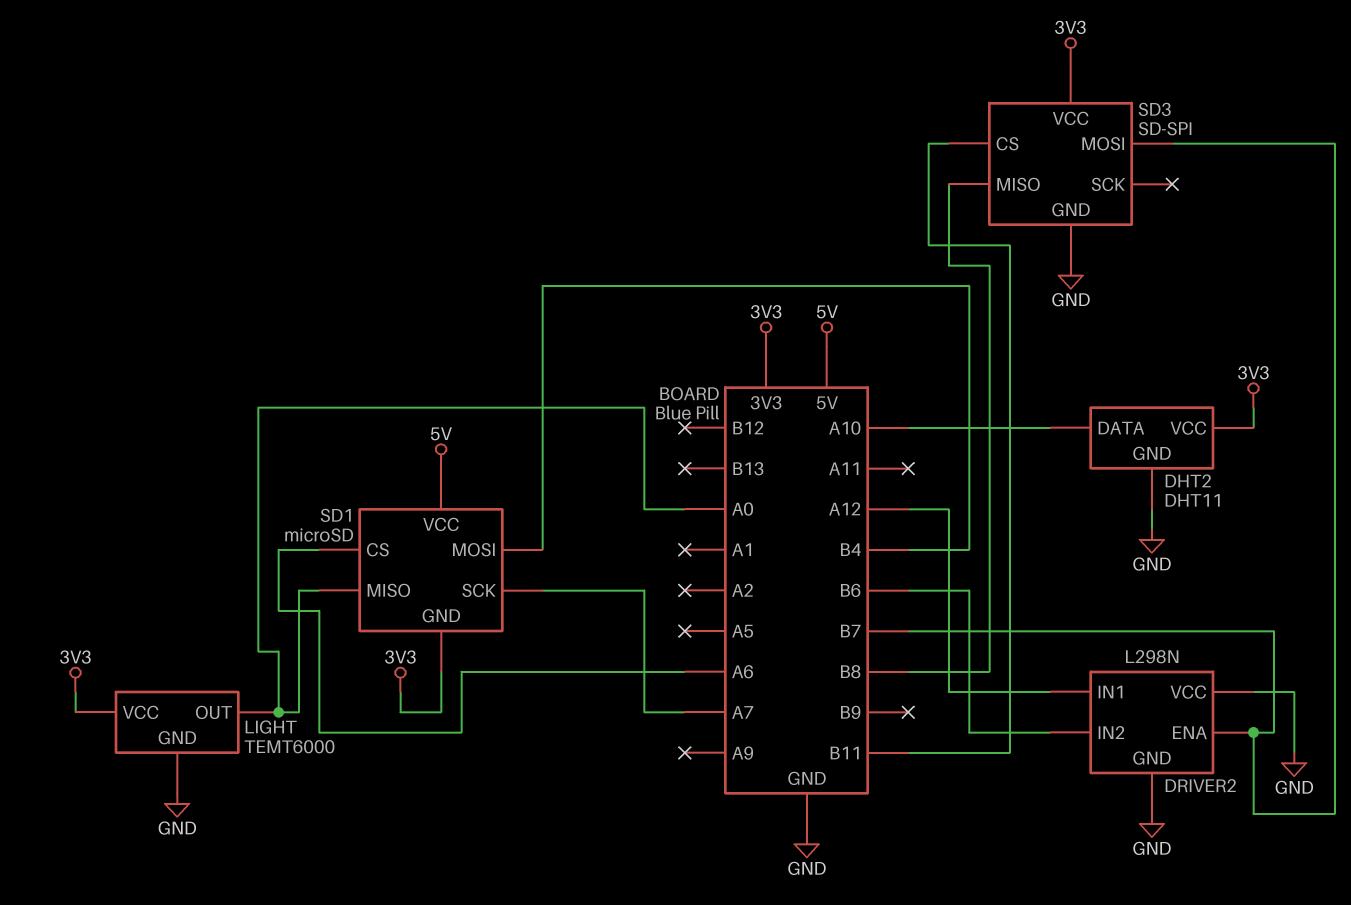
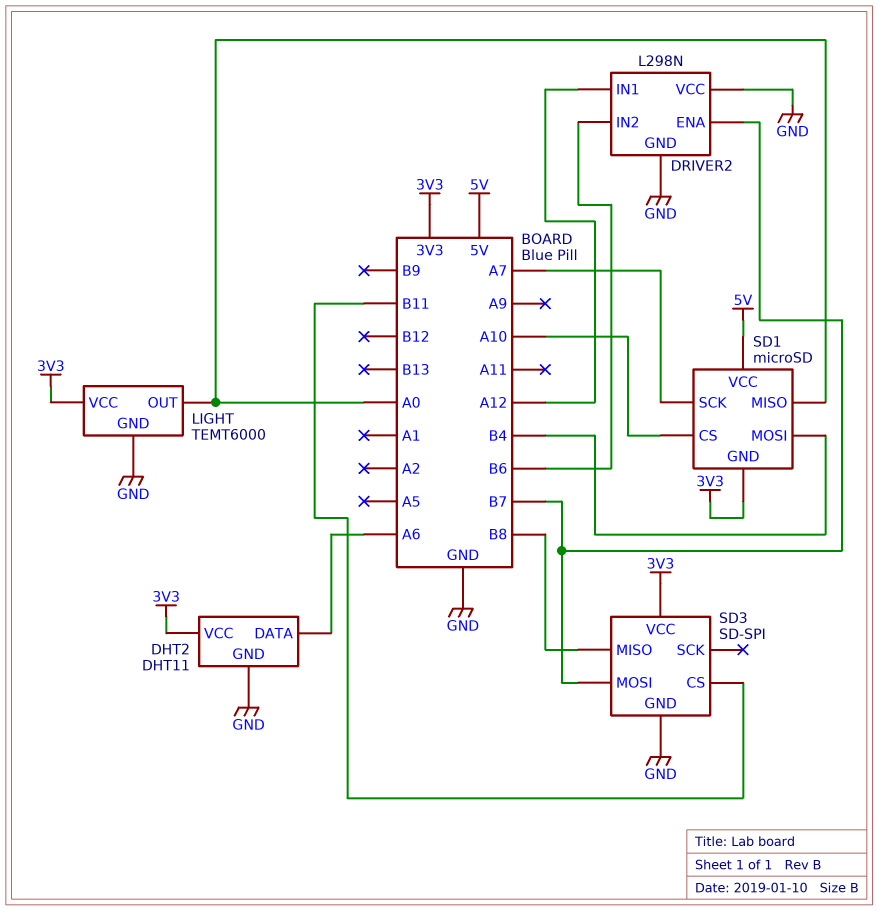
DHT2 pin DATA: A10 -> A6
SD1 pin CS: A6 -> A10

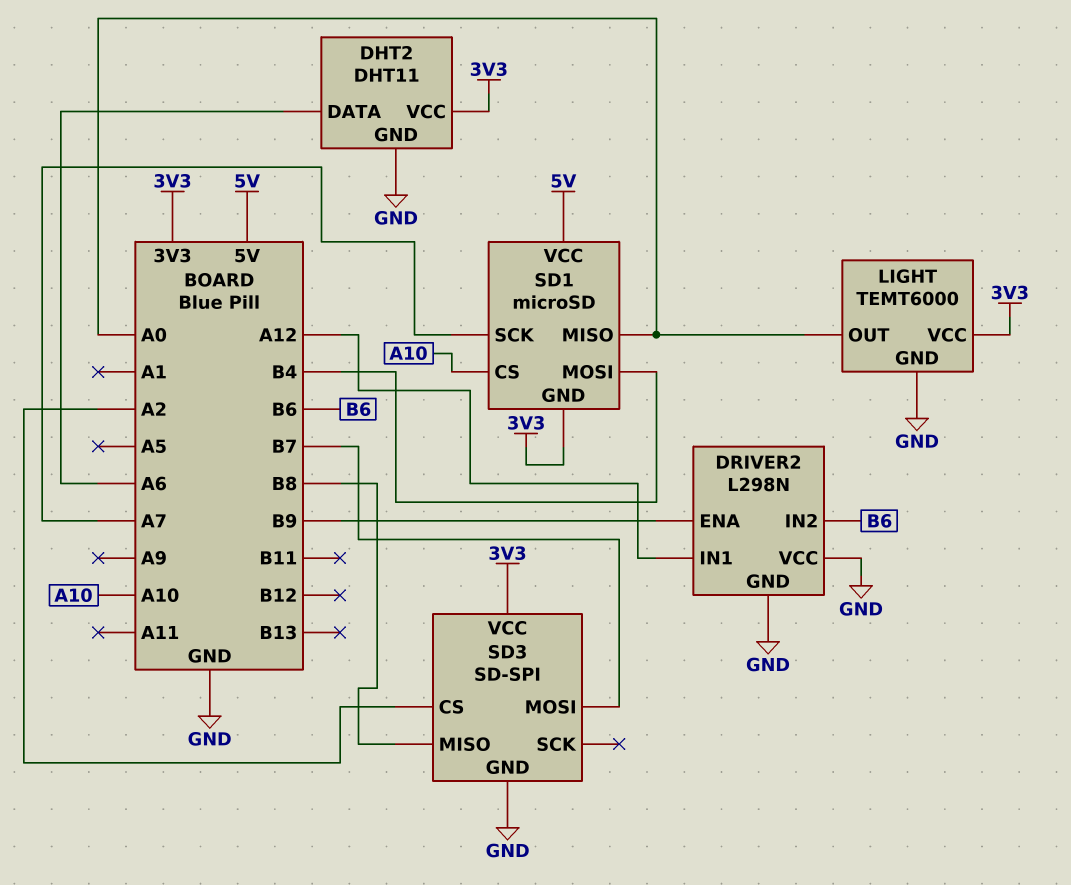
DRIVER2 pin ENA: B7 -> B9
SD3 pin CS: B11 -> A2

